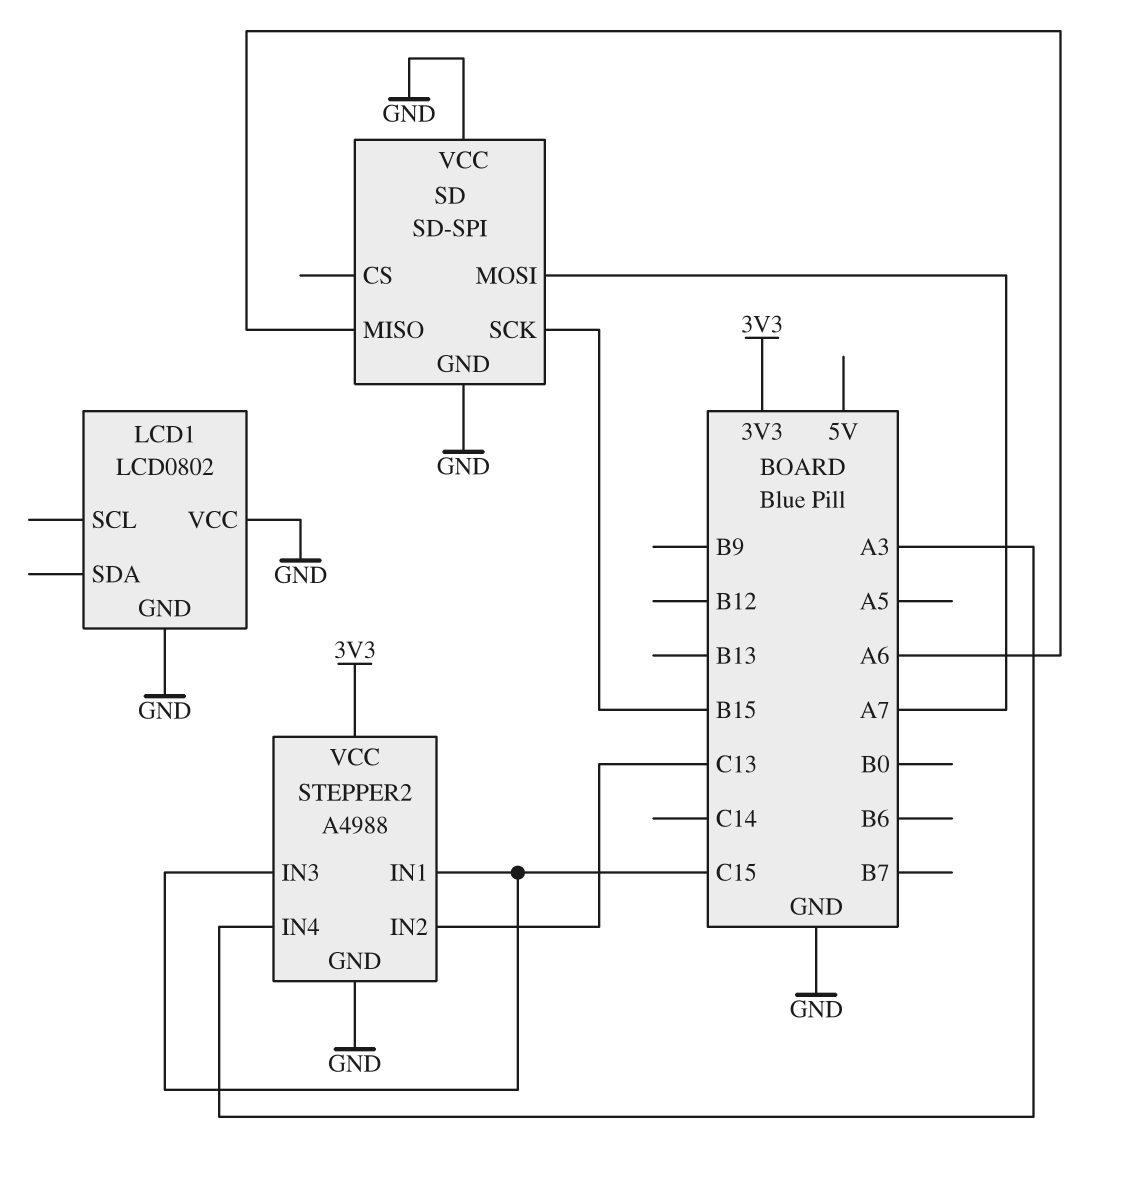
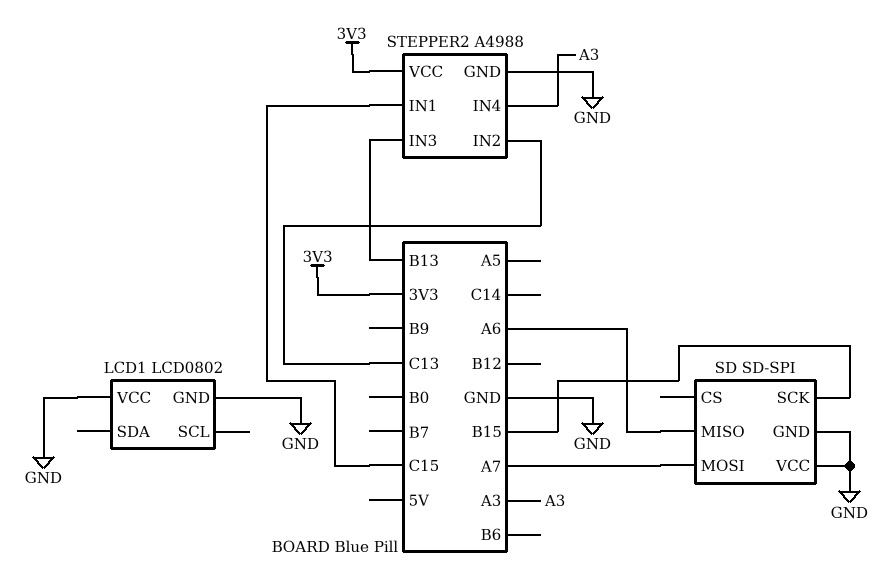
STEPPER2 pin IN3: C15 -> B13

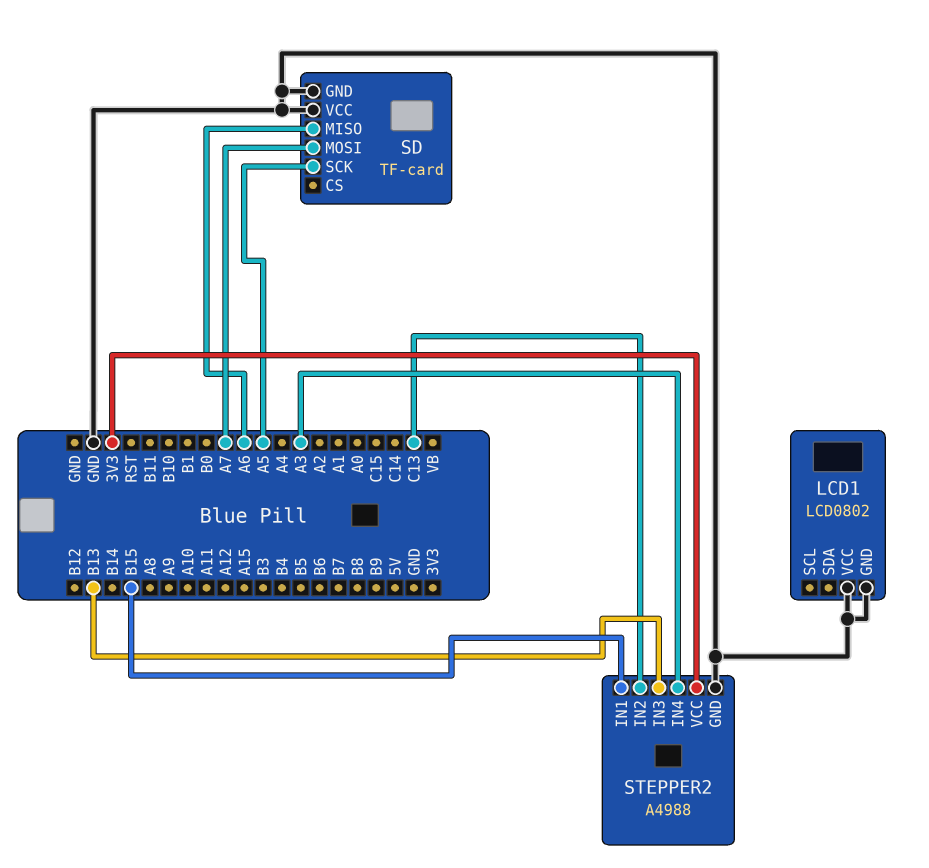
SD: SD-SPI -> TF-card
SD pin SCK: B15 -> A5
STEPPER2 pin IN1: C15 -> B15

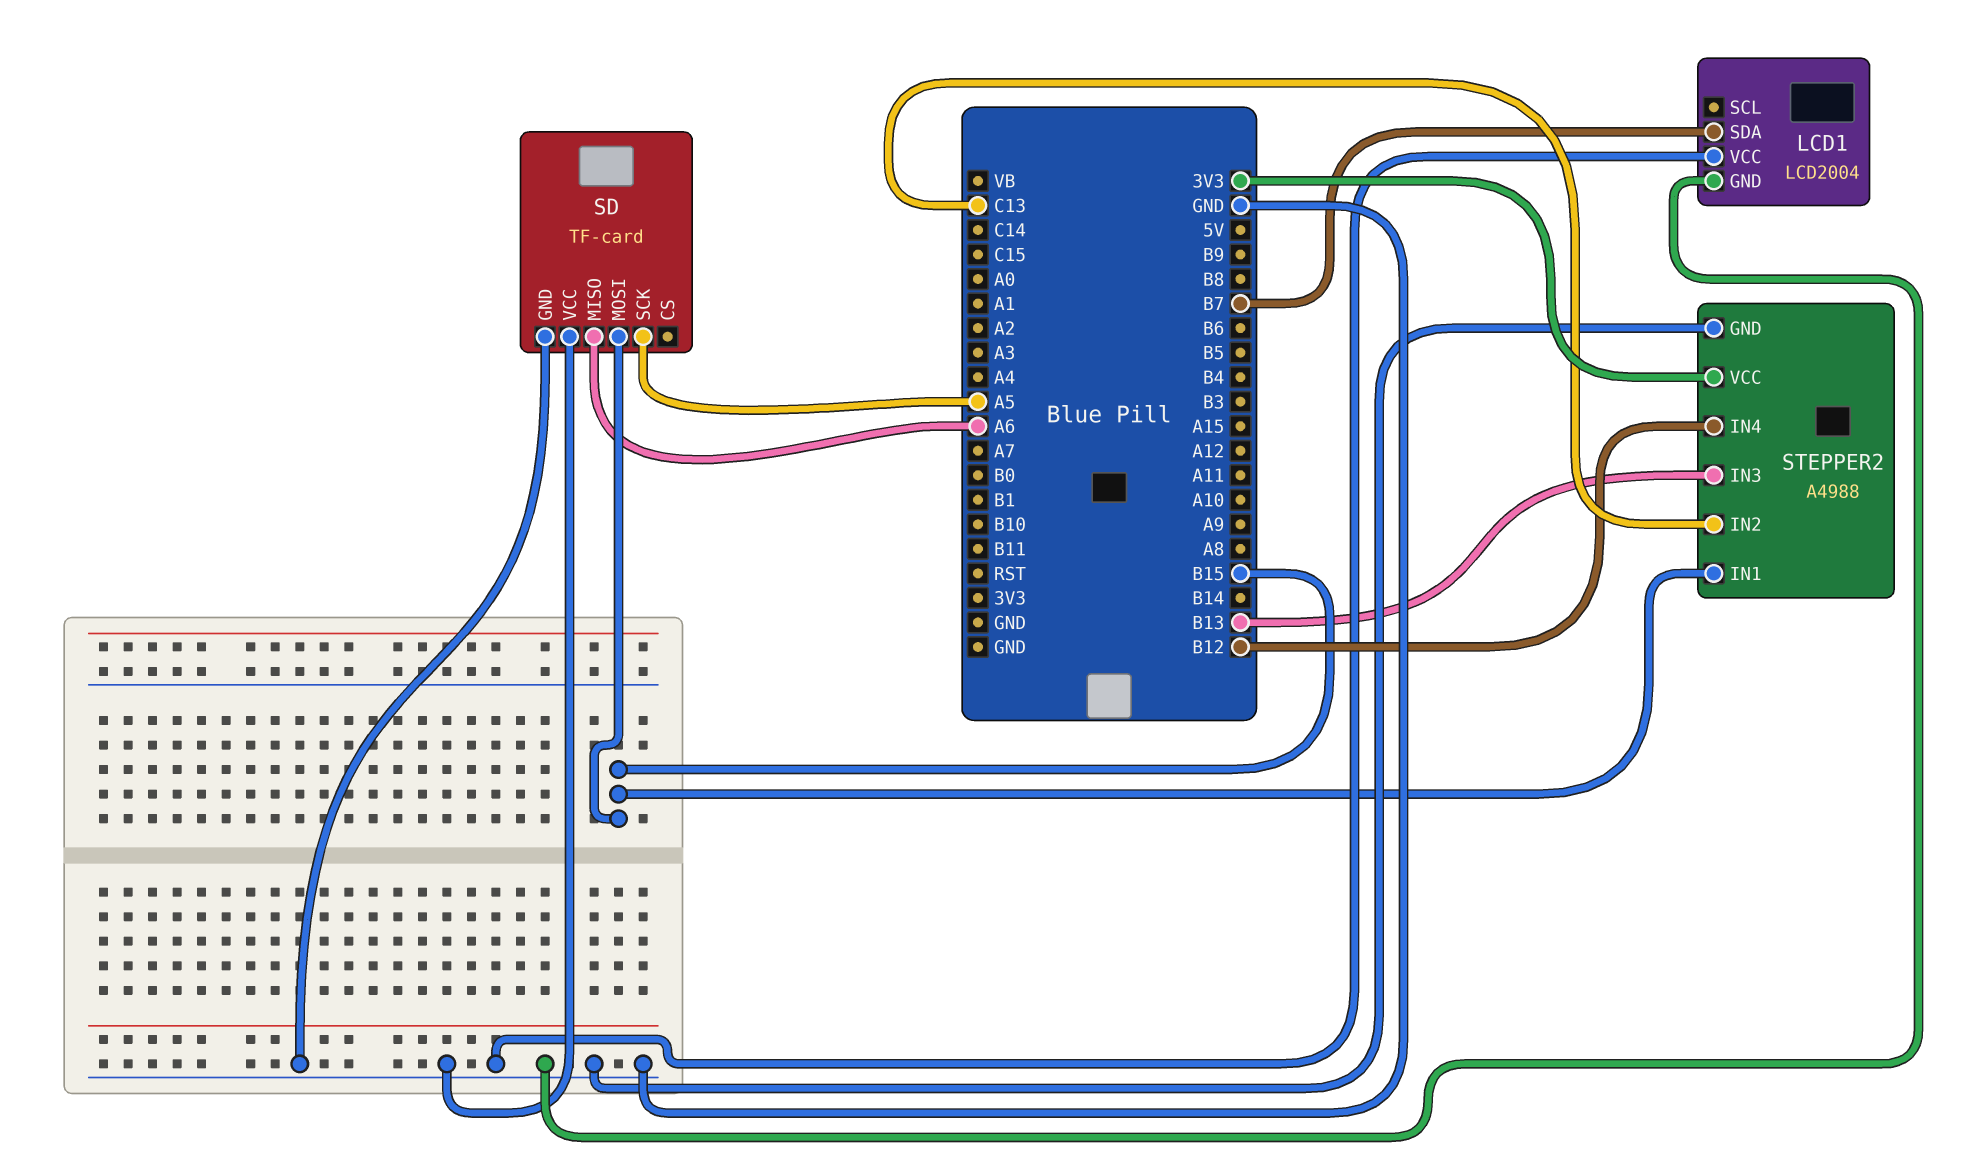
LCD1: LCD0802 -> LCD2004
LCD1 pin SDA: none -> B7
SD pin MOSI: A7 -> B15
STEPPER2 pin IN4: A3 -> B12

